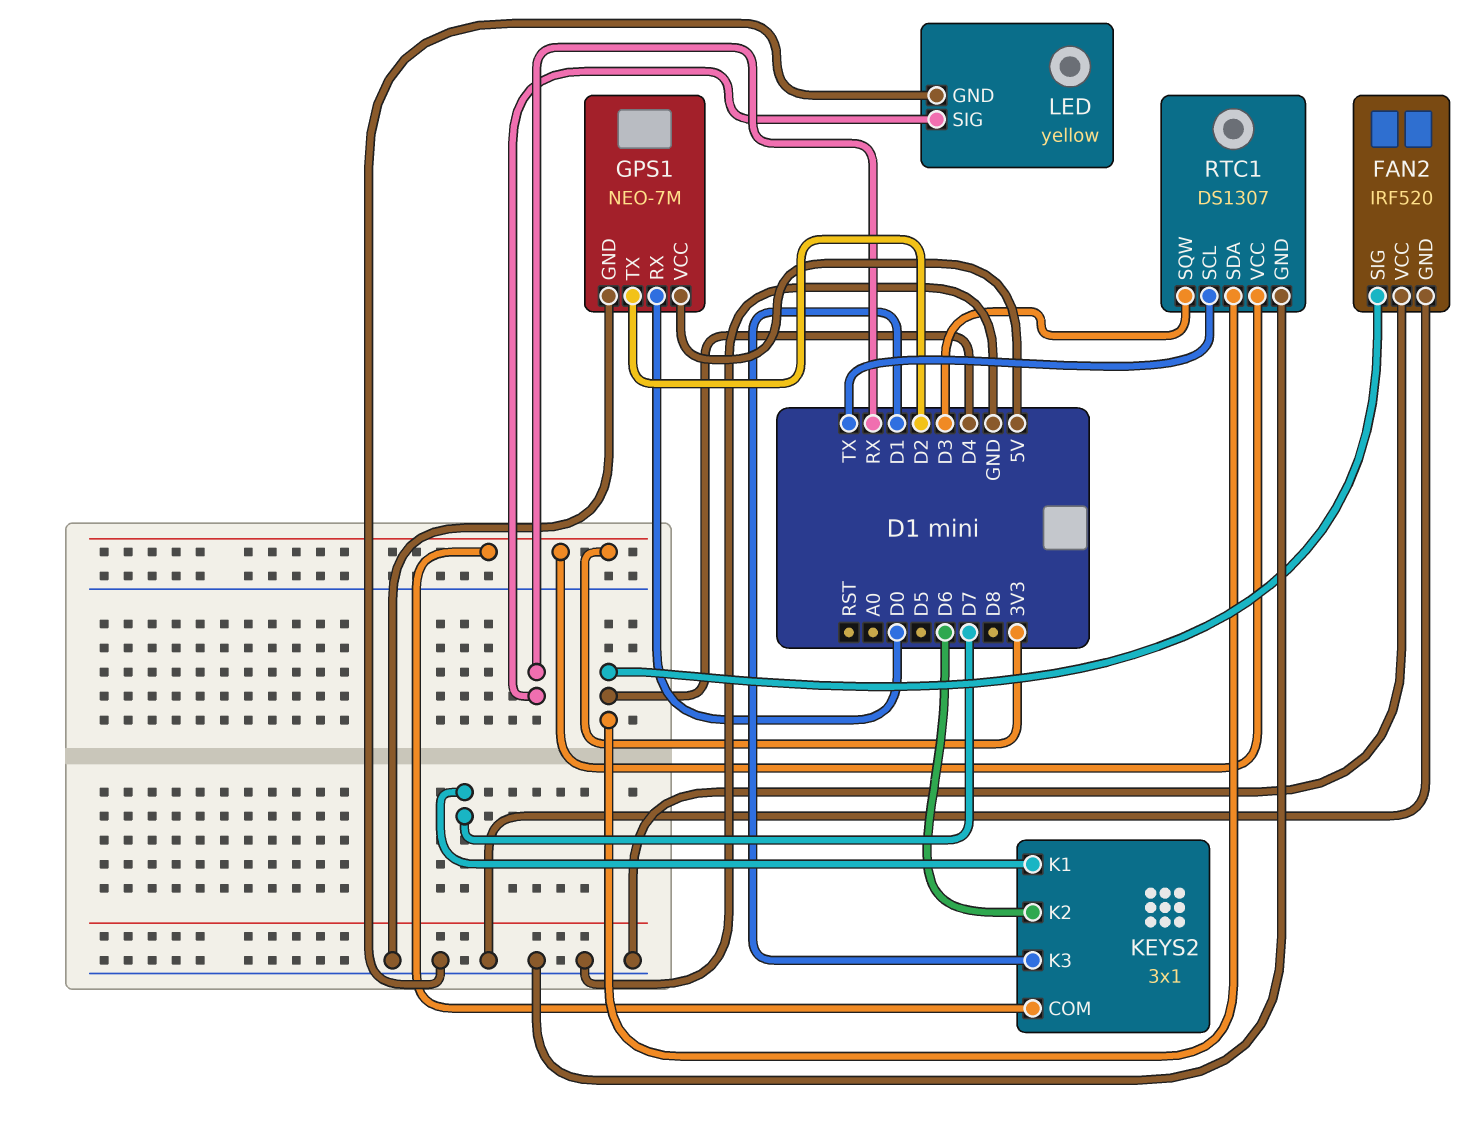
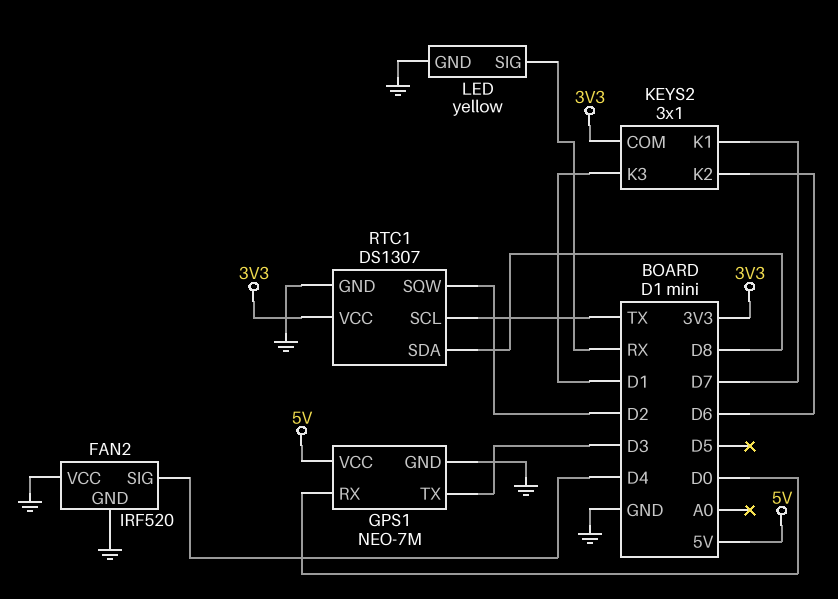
GPS1 pin TX: D2 -> D3
RTC1 pin SDA: D4 -> D8
RTC1 pin SQW: D3 -> D2

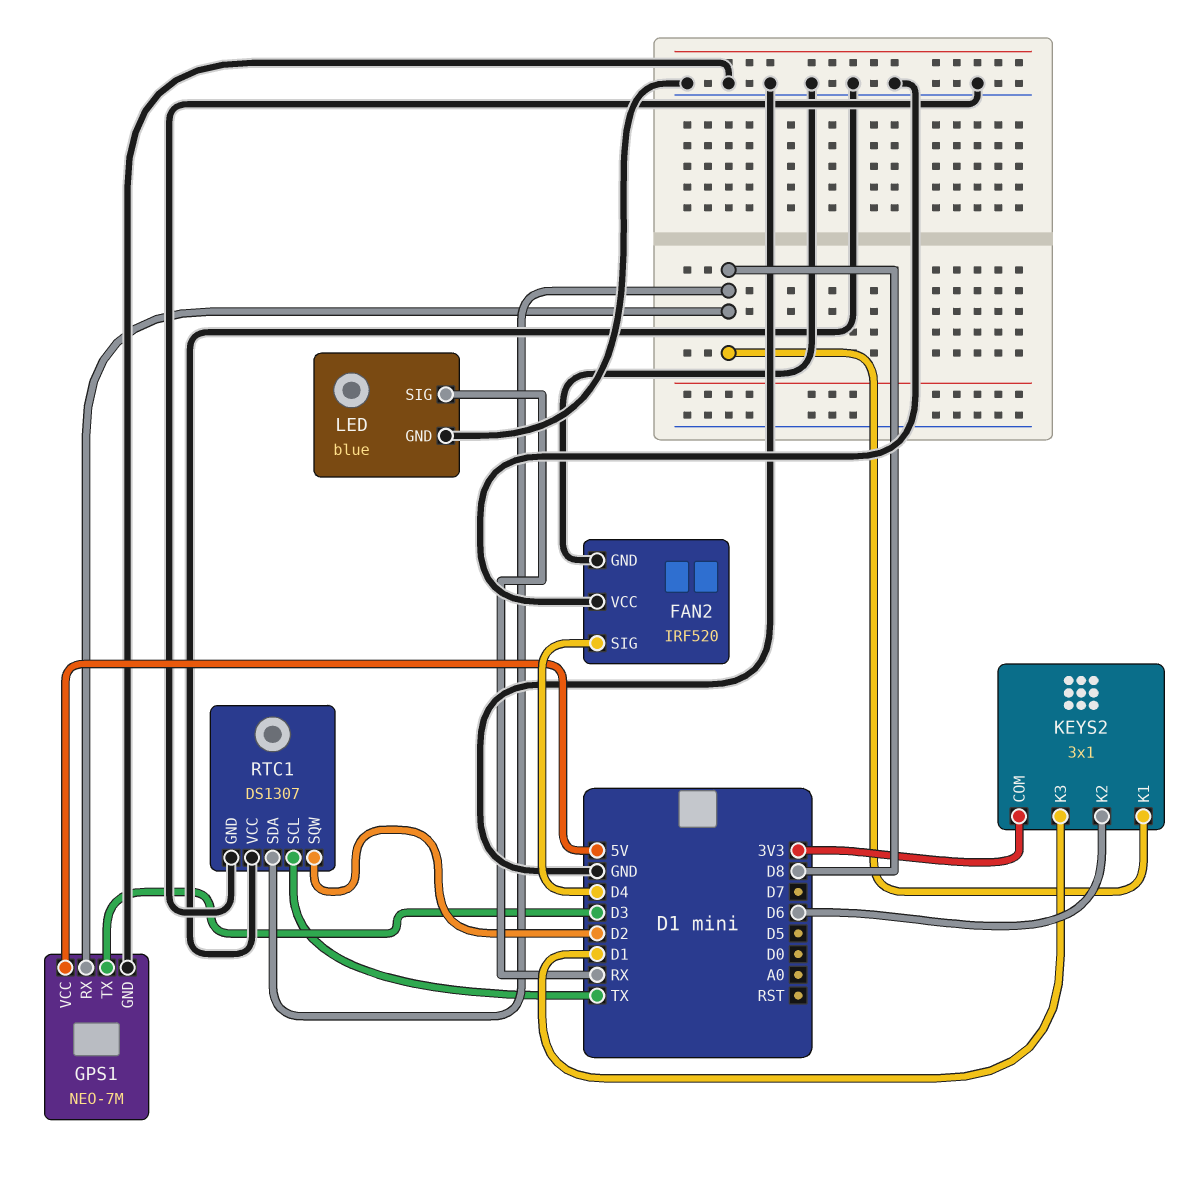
GPS1 pin RX: D0 -> D8
KEYS2 pin K1: D7 -> D8
LED: yellow -> blue
RTC1 pin VCC: 3V3 -> GND

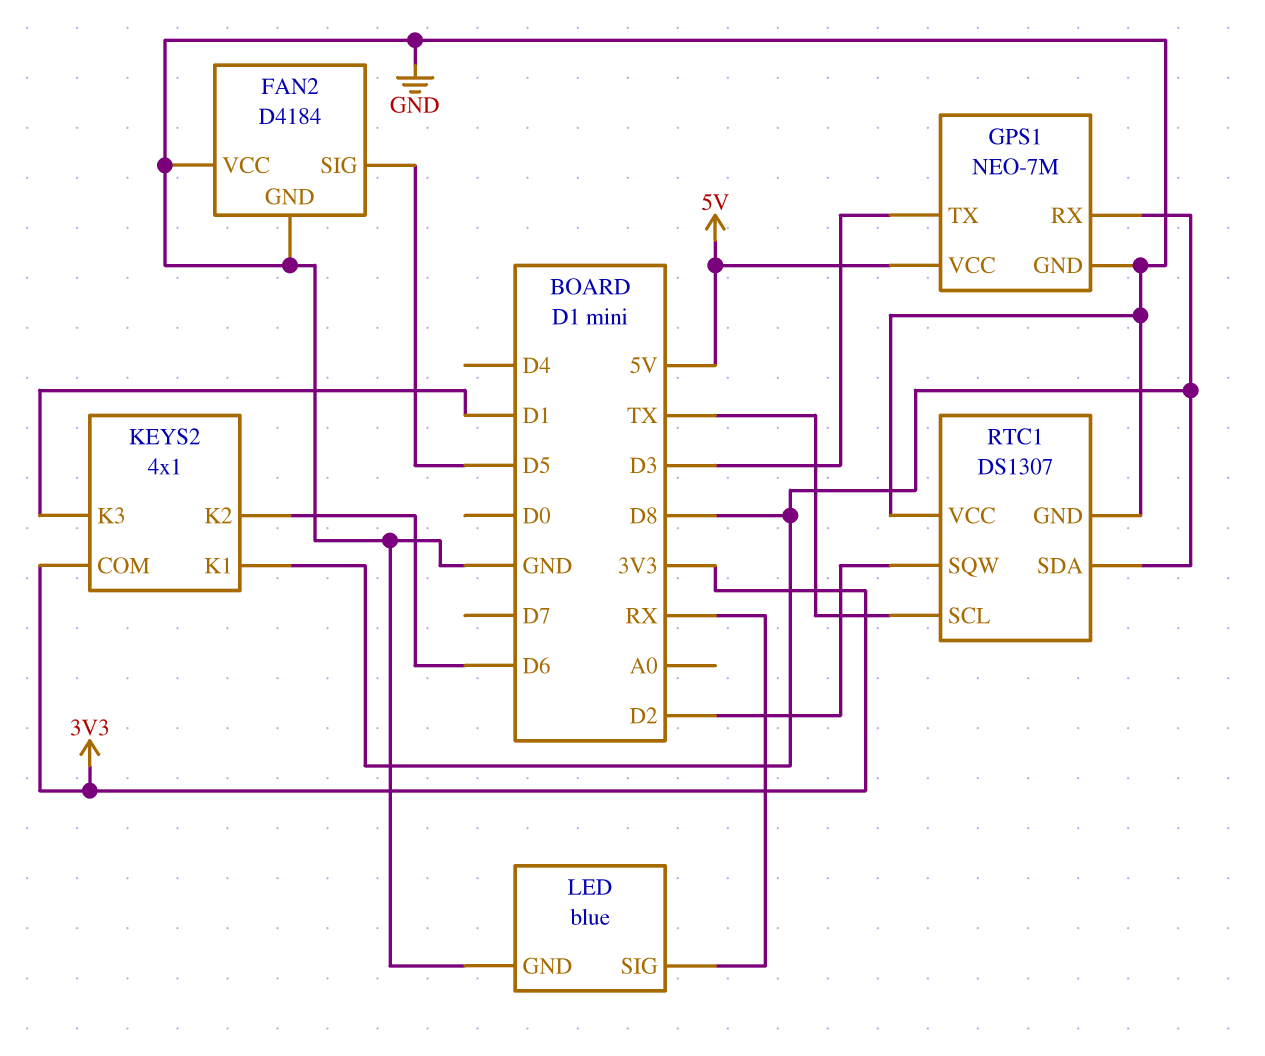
FAN2: IRF520 -> D4184
FAN2 pin SIG: D4 -> D5
KEYS2: 3x1 -> 4x1

